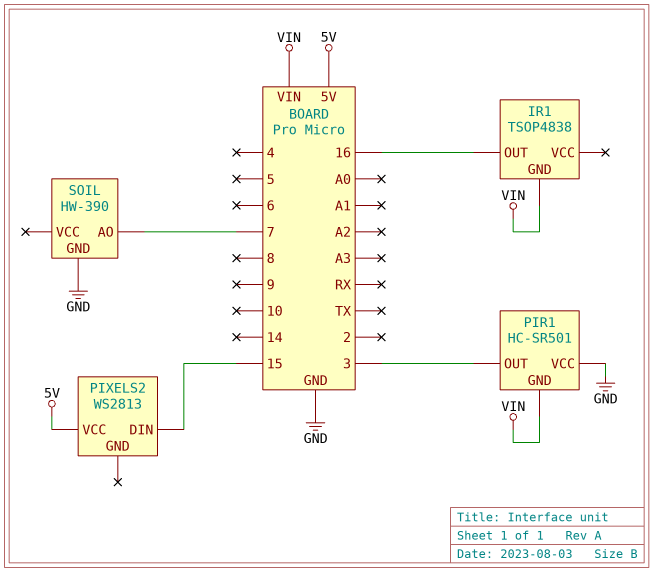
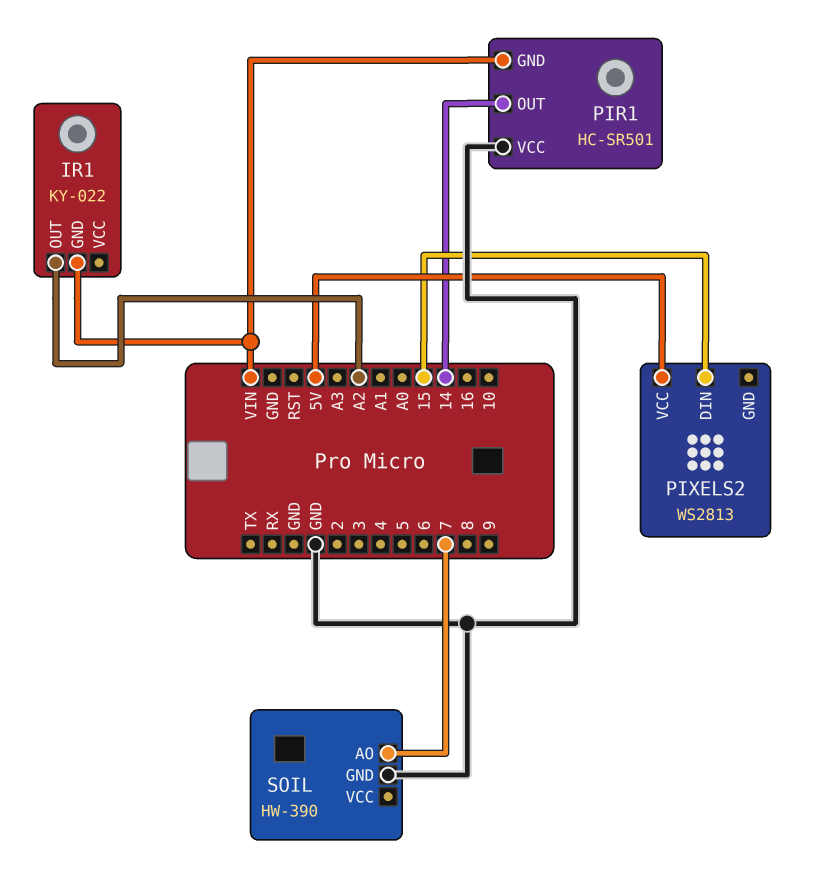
IR1: TSOP4838 -> KY-022
IR1 pin OUT: 16 -> A2
PIR1 pin OUT: 3 -> 14

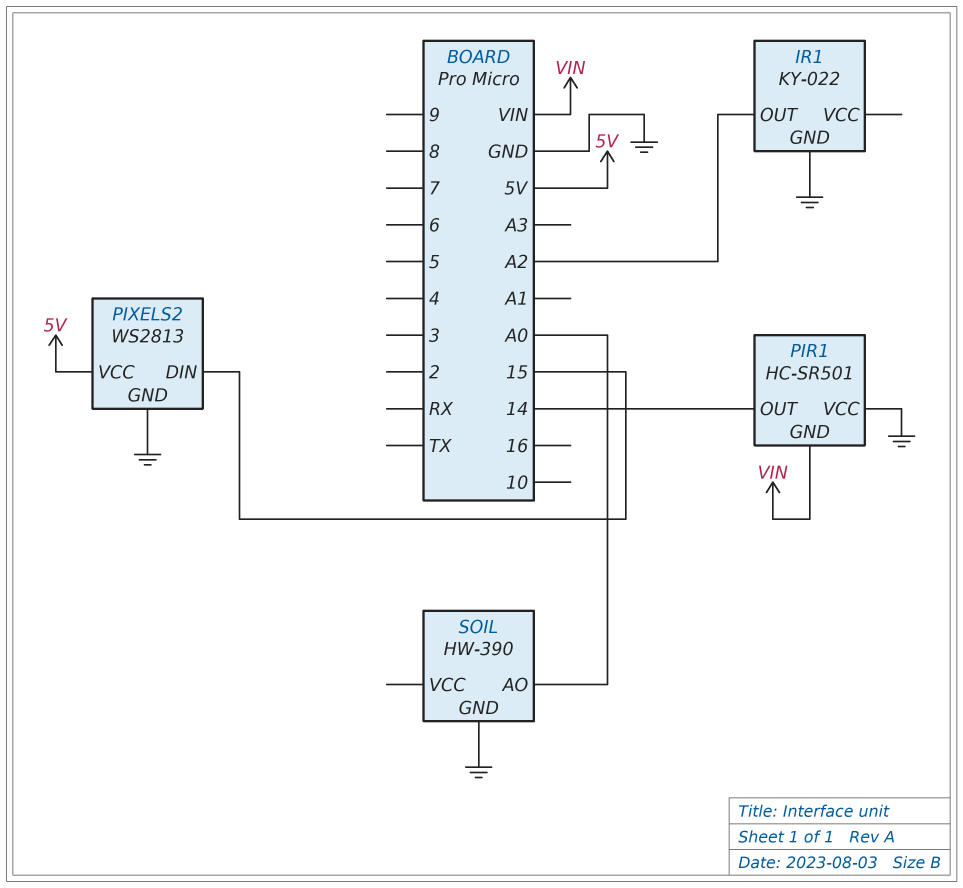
IR1 pin GND: VIN -> GND
PIXELS2 pin GND: none -> GND
SOIL pin AO: 7 -> A0

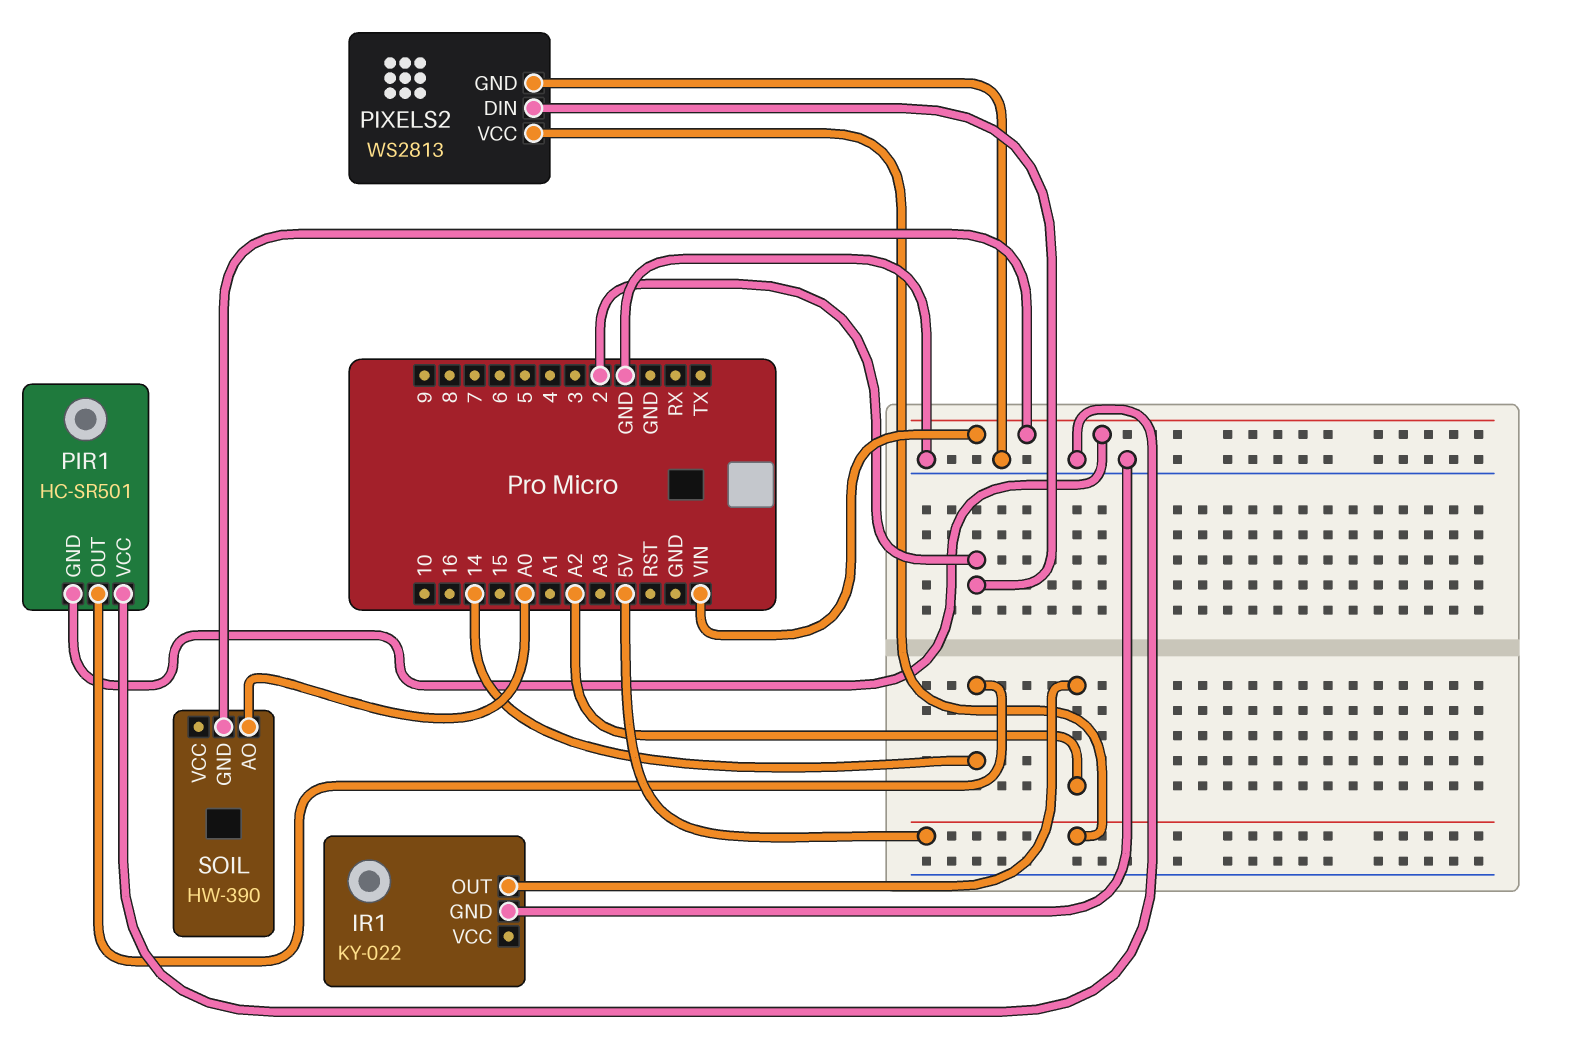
PIXELS2 pin DIN: 15 -> 2
SOIL pin GND: GND -> VIN

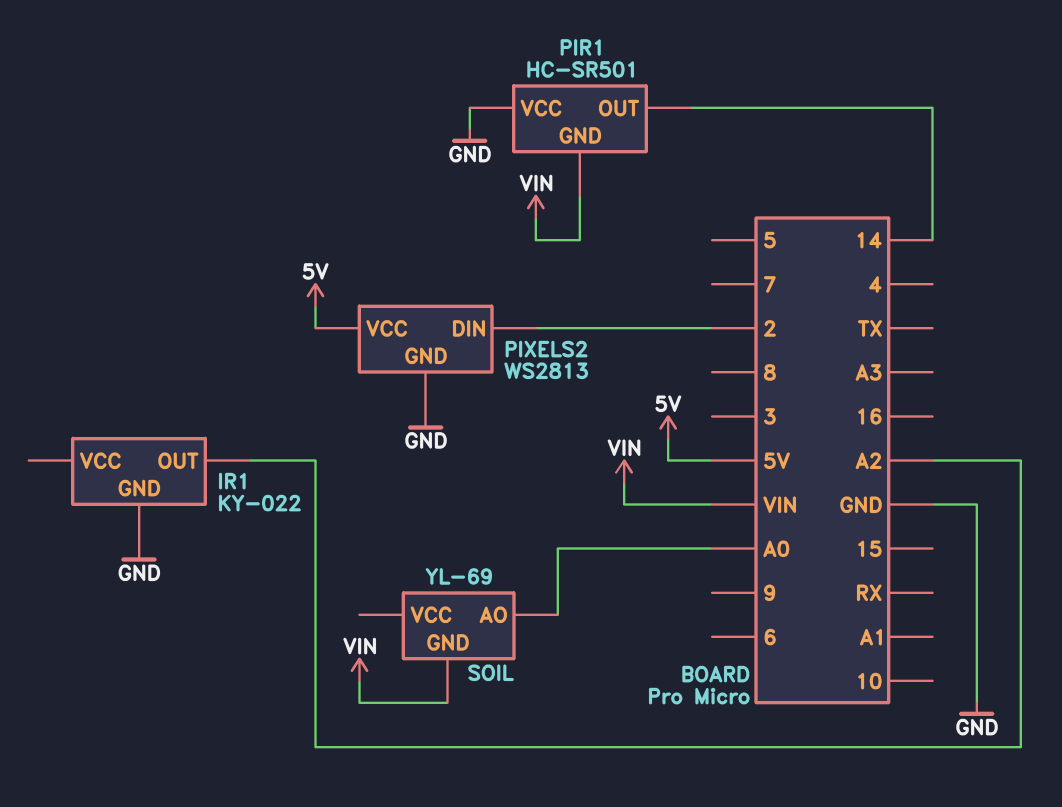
SOIL: HW-390 -> YL-69

